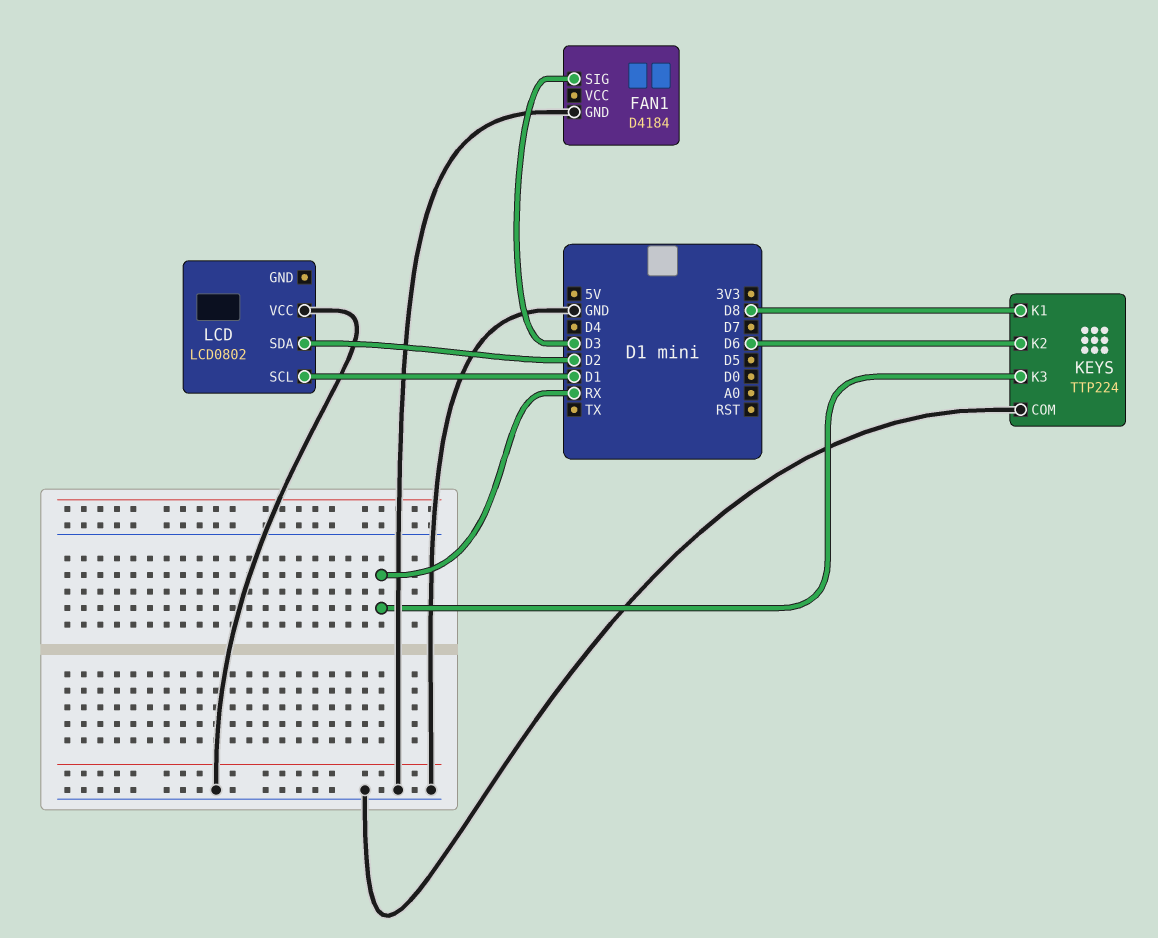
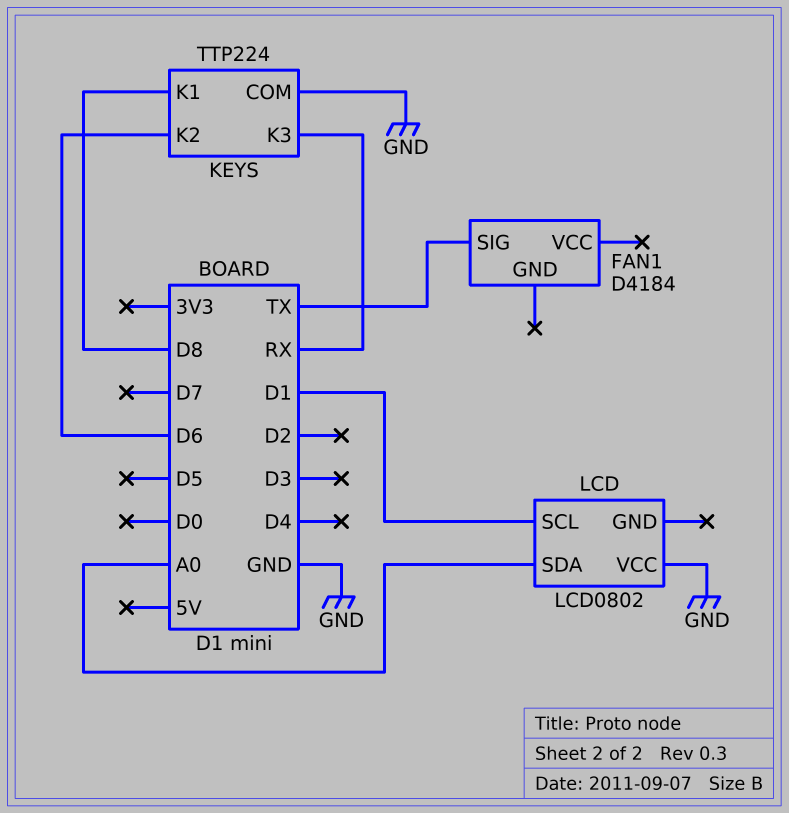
FAN1 pin GND: GND -> none
FAN1 pin SIG: D3 -> TX
LCD pin SDA: D2 -> A0

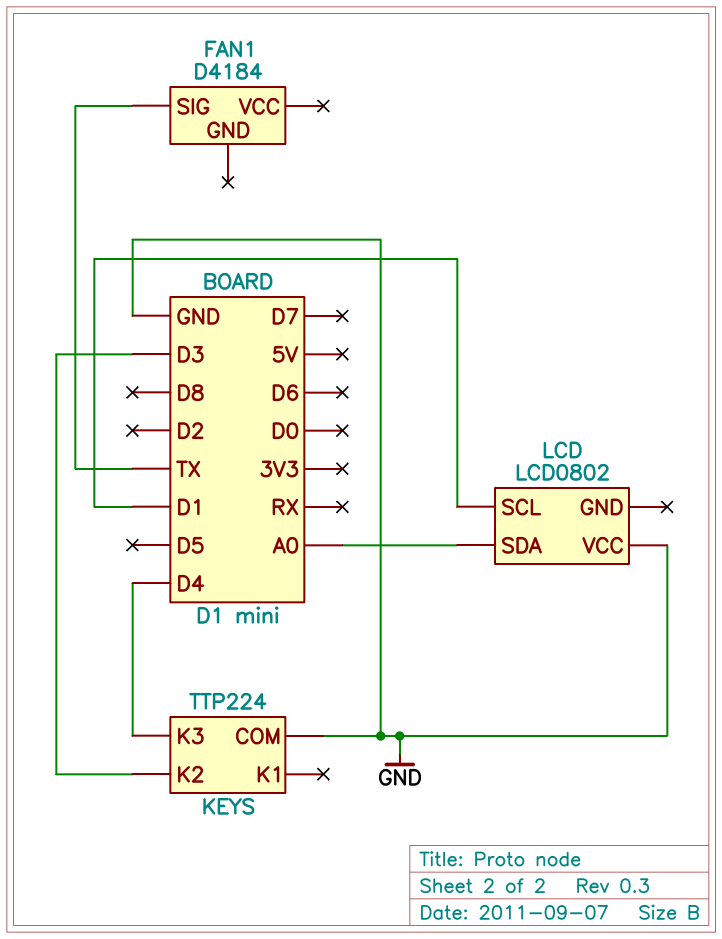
KEYS pin K1: D8 -> none
KEYS pin K2: D6 -> D3
KEYS pin K3: RX -> D4

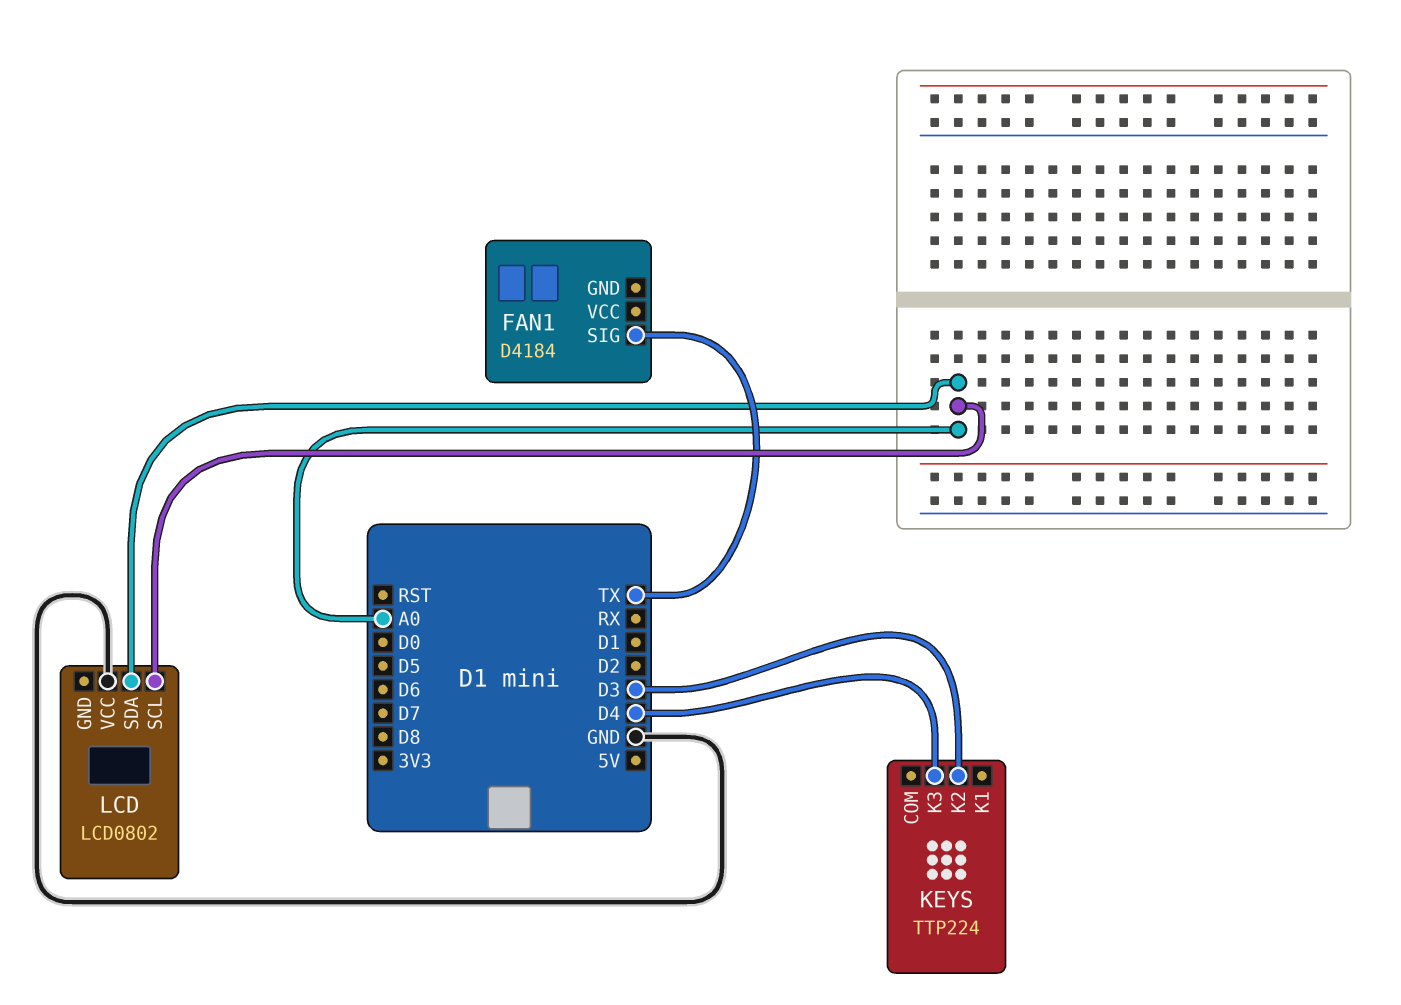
KEYS pin COM: GND -> none
LCD pin SCL: D1 -> A0

